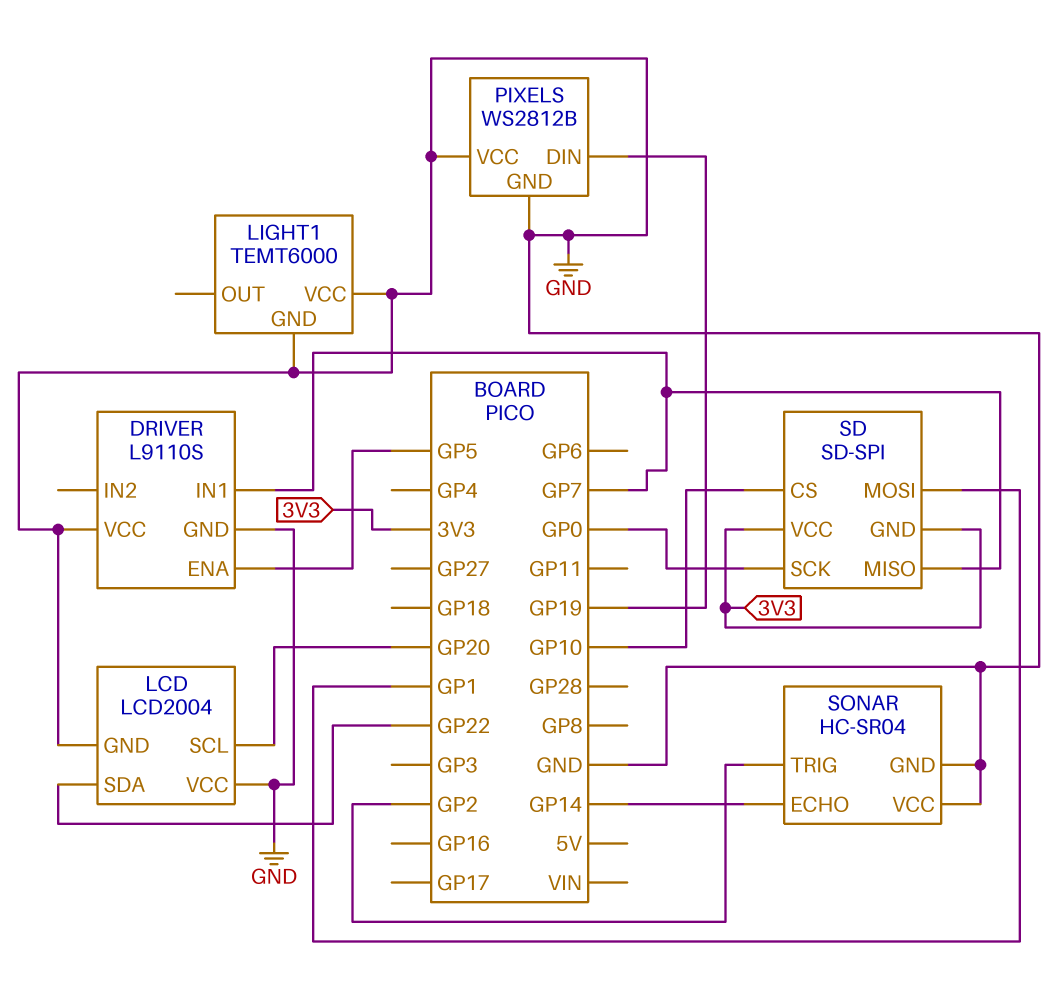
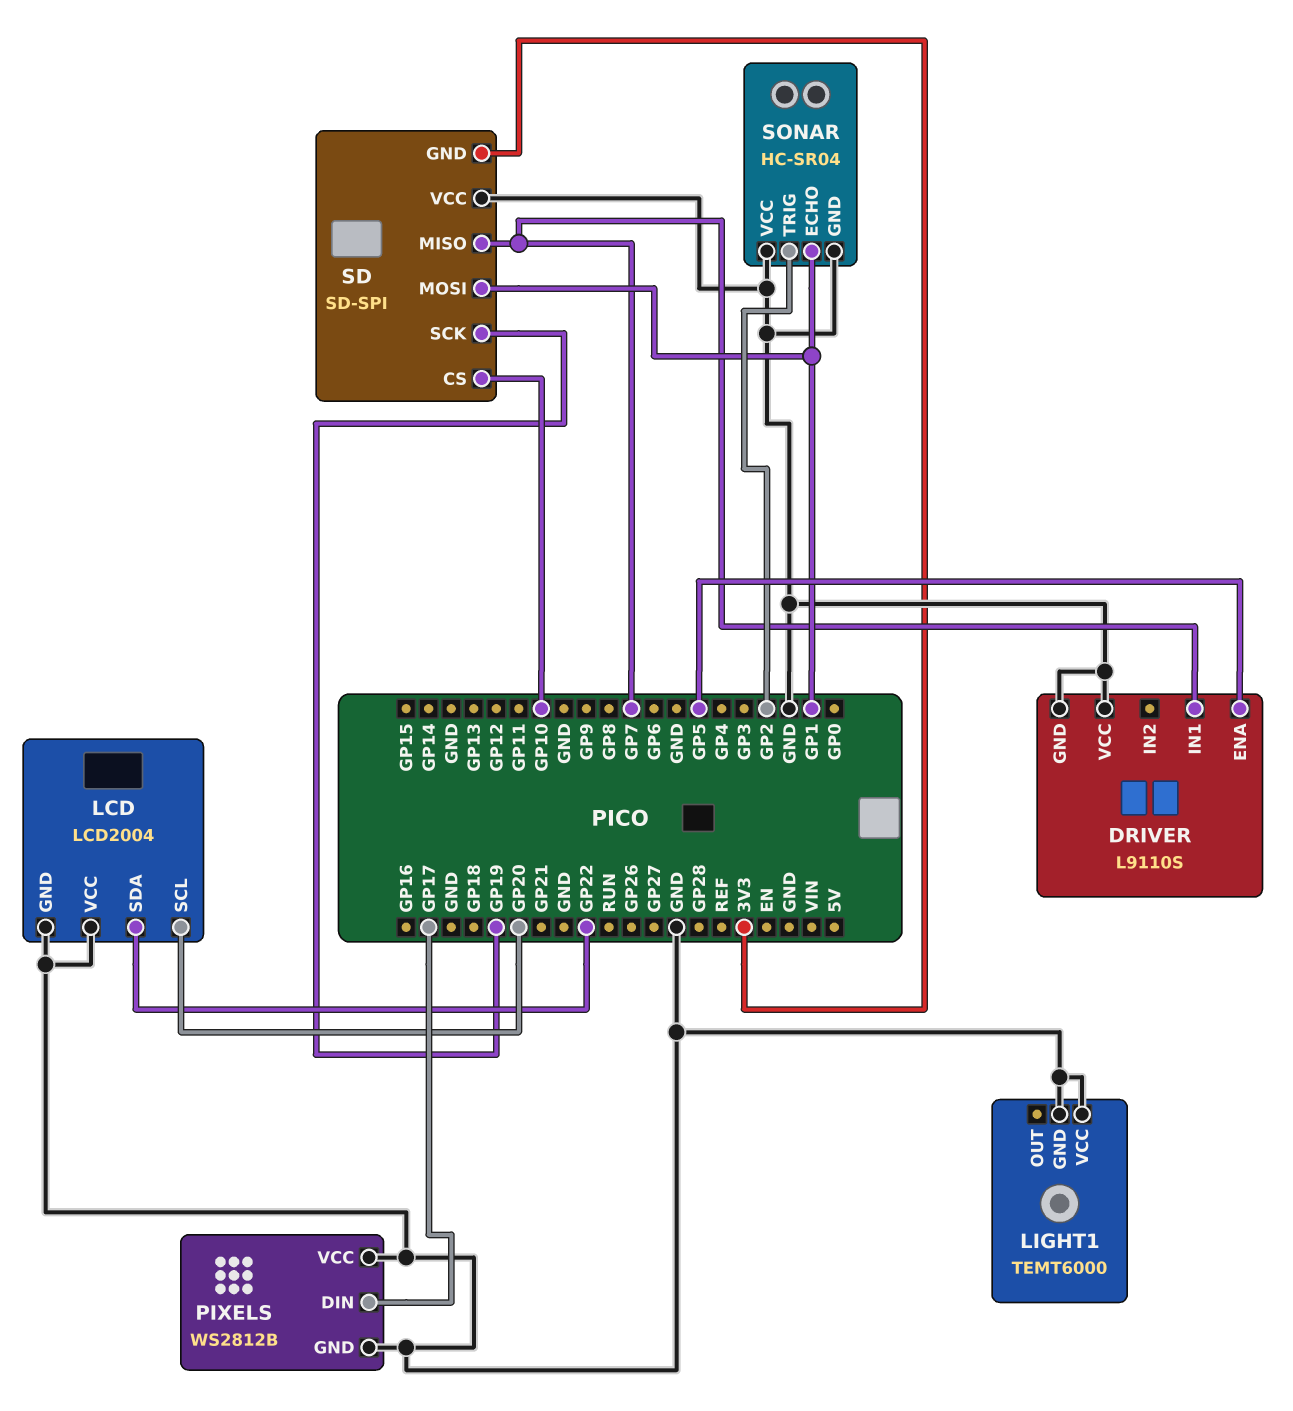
PIXELS pin DIN: GP19 -> GP17
SD pin SCK: GP0 -> GP19
SD pin VCC: 3V3 -> GND
SONAR pin ECHO: GP14 -> GP1

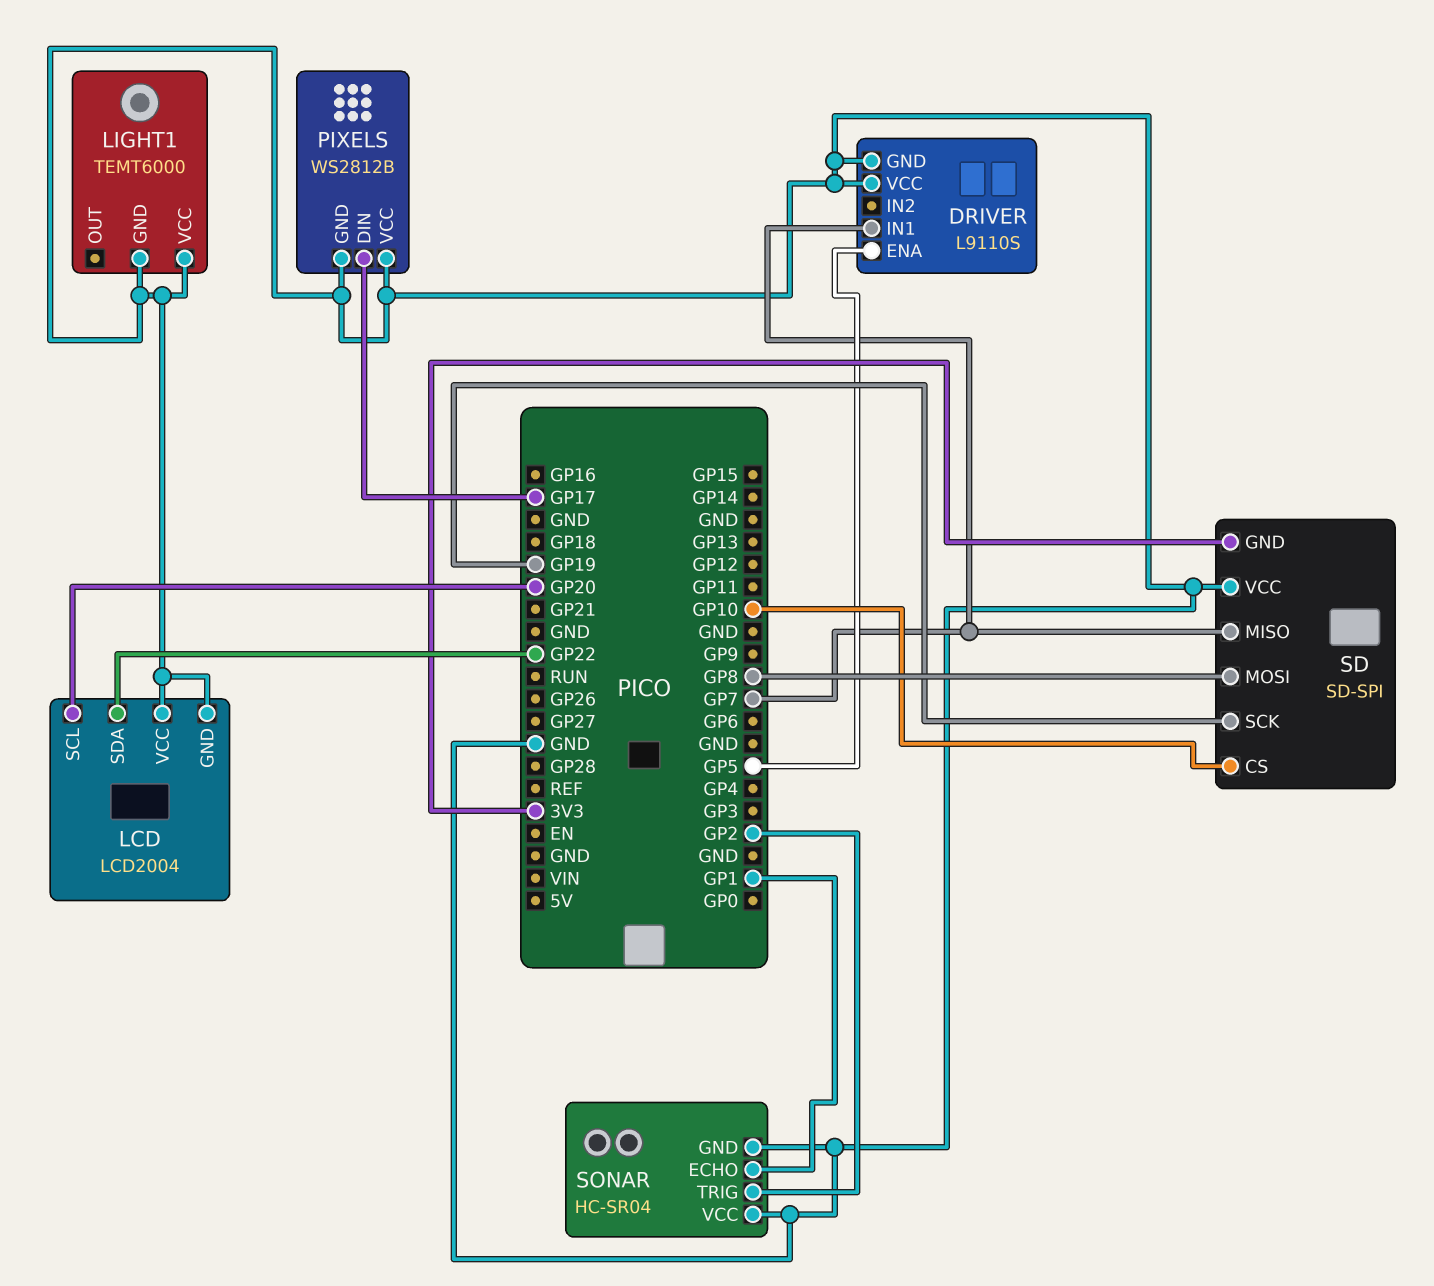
SD pin MOSI: GP1 -> GP8

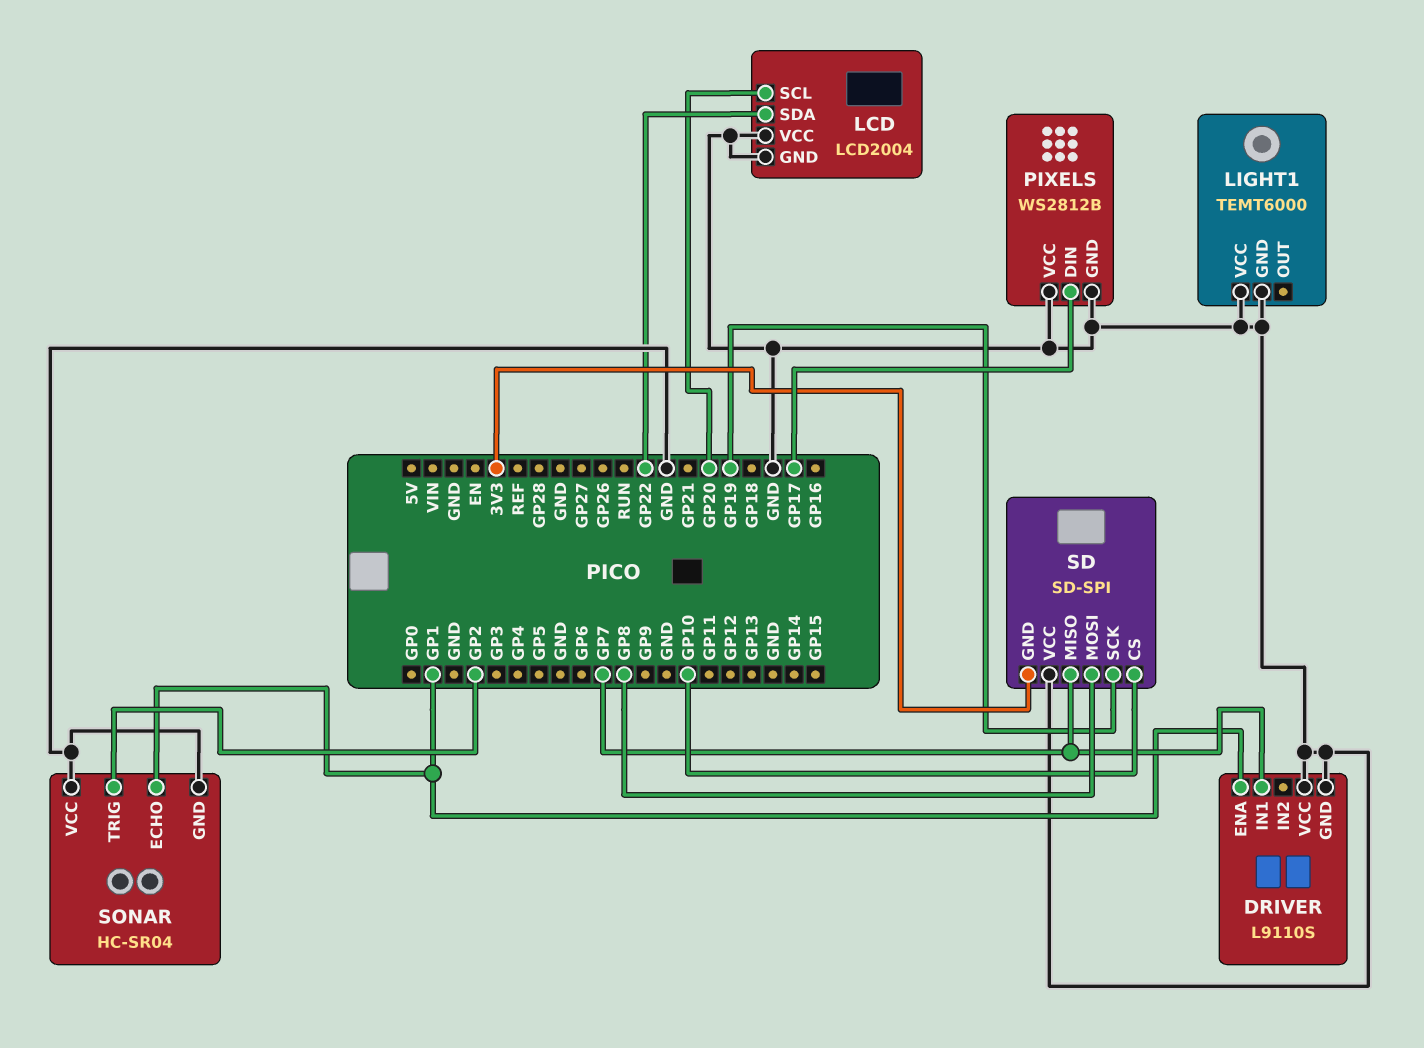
DRIVER pin ENA: GP5 -> GP1

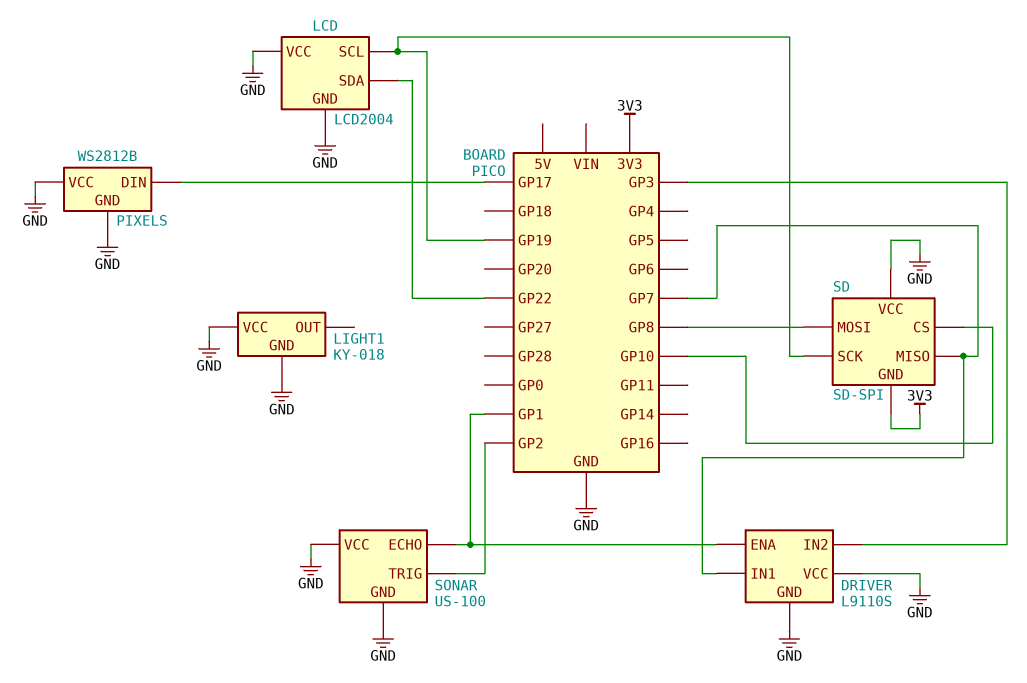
DRIVER pin IN2: none -> GP3
LCD pin SCL: GP20 -> GP19
LIGHT1: TEMT6000 -> KY-018
SONAR: HC-SR04 -> US-100

